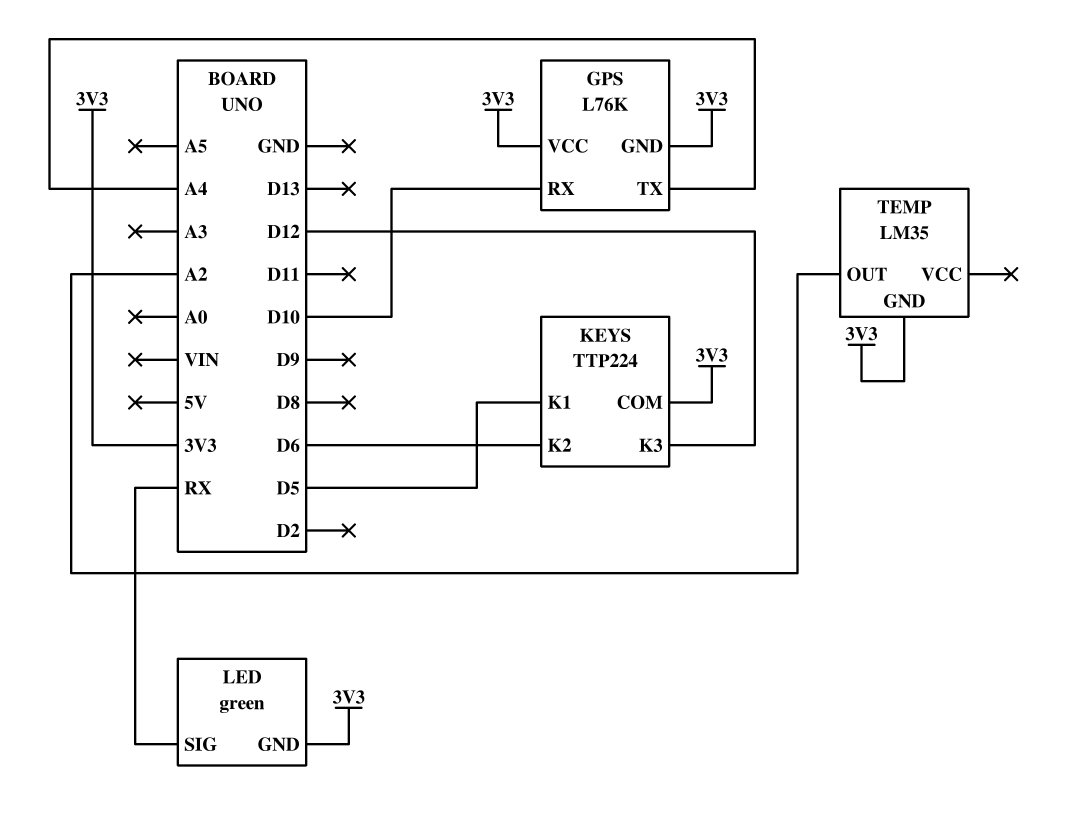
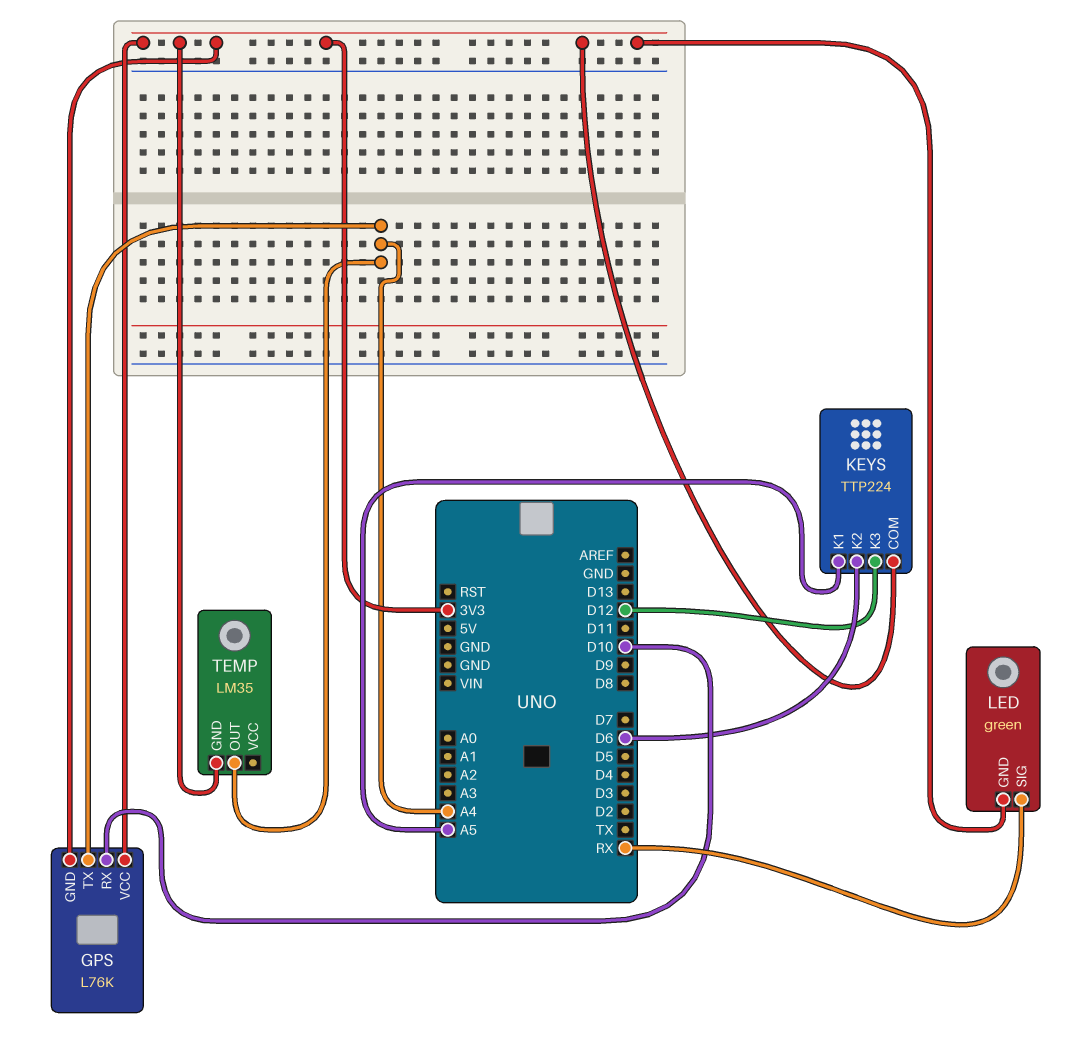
KEYS pin K1: D5 -> A5
TEMP pin OUT: A2 -> A4

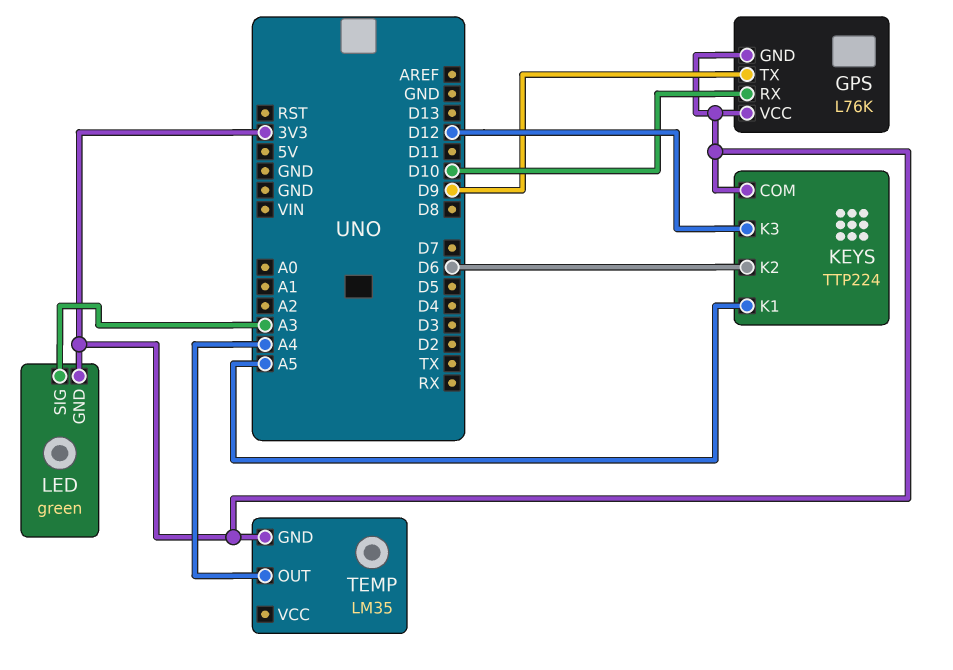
GPS pin TX: A4 -> D9
LED pin SIG: RX -> A3

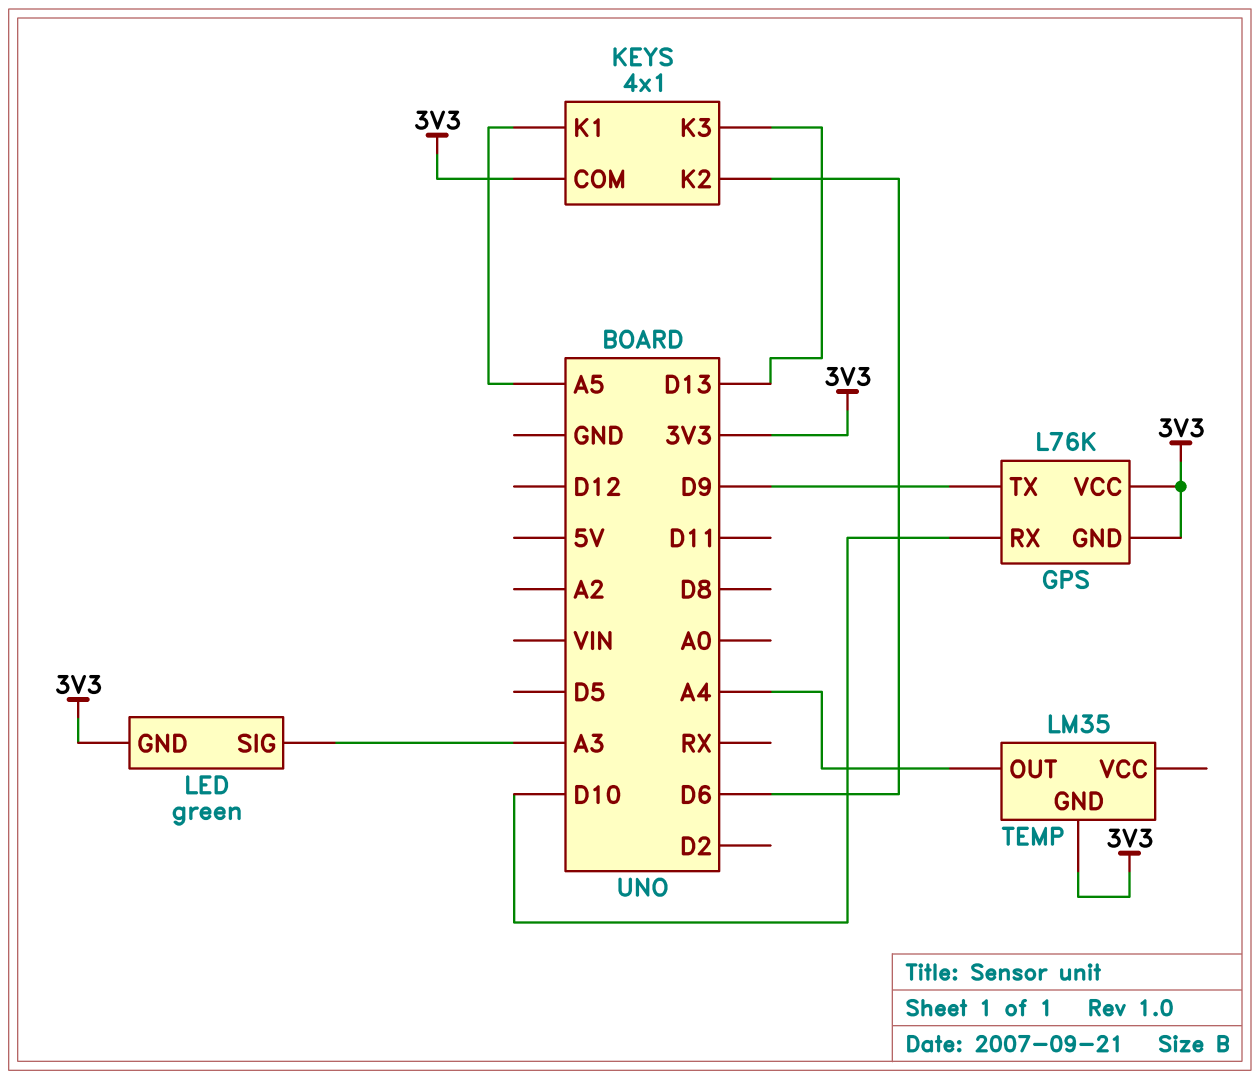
KEYS: TTP224 -> 4x1
KEYS pin K3: D12 -> D13

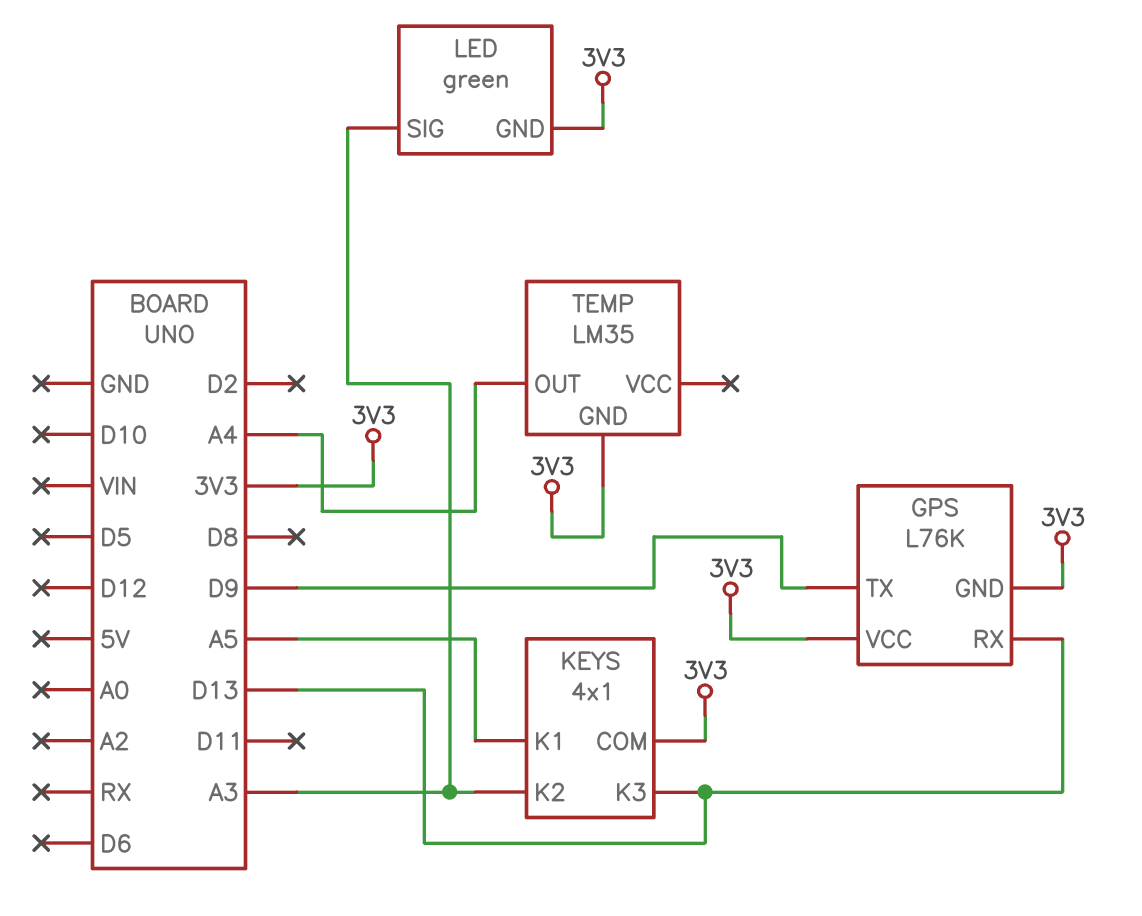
GPS pin RX: D10 -> D13
KEYS pin K2: D6 -> A3

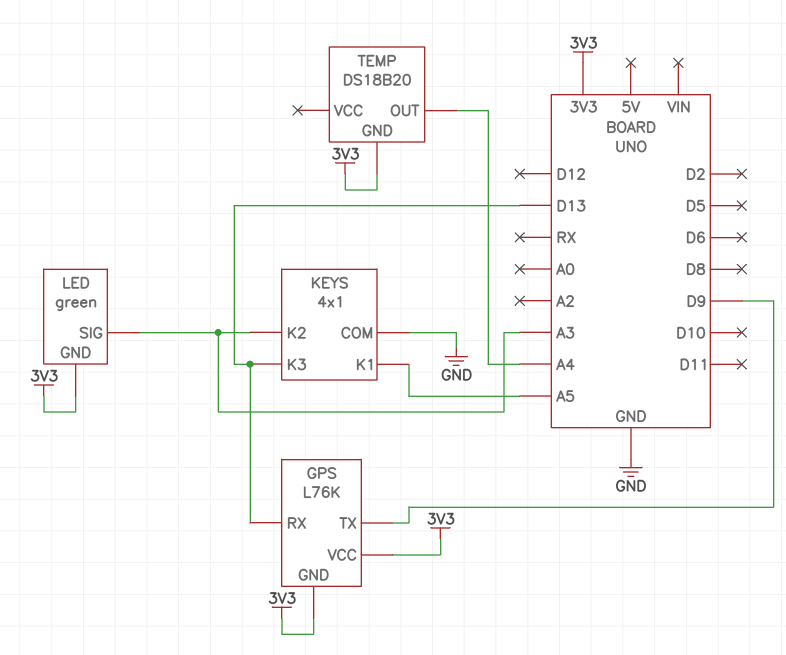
KEYS pin COM: 3V3 -> GND
TEMP: LM35 -> DS18B20

